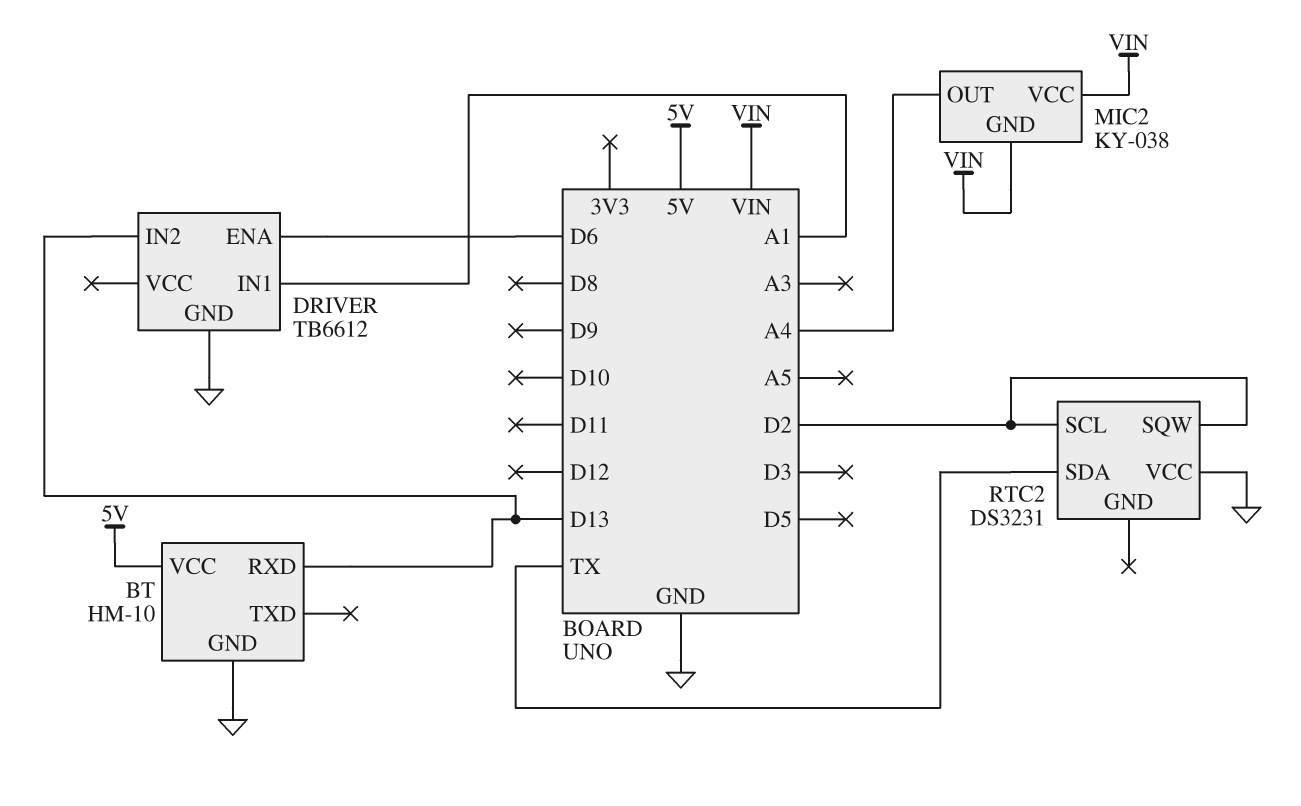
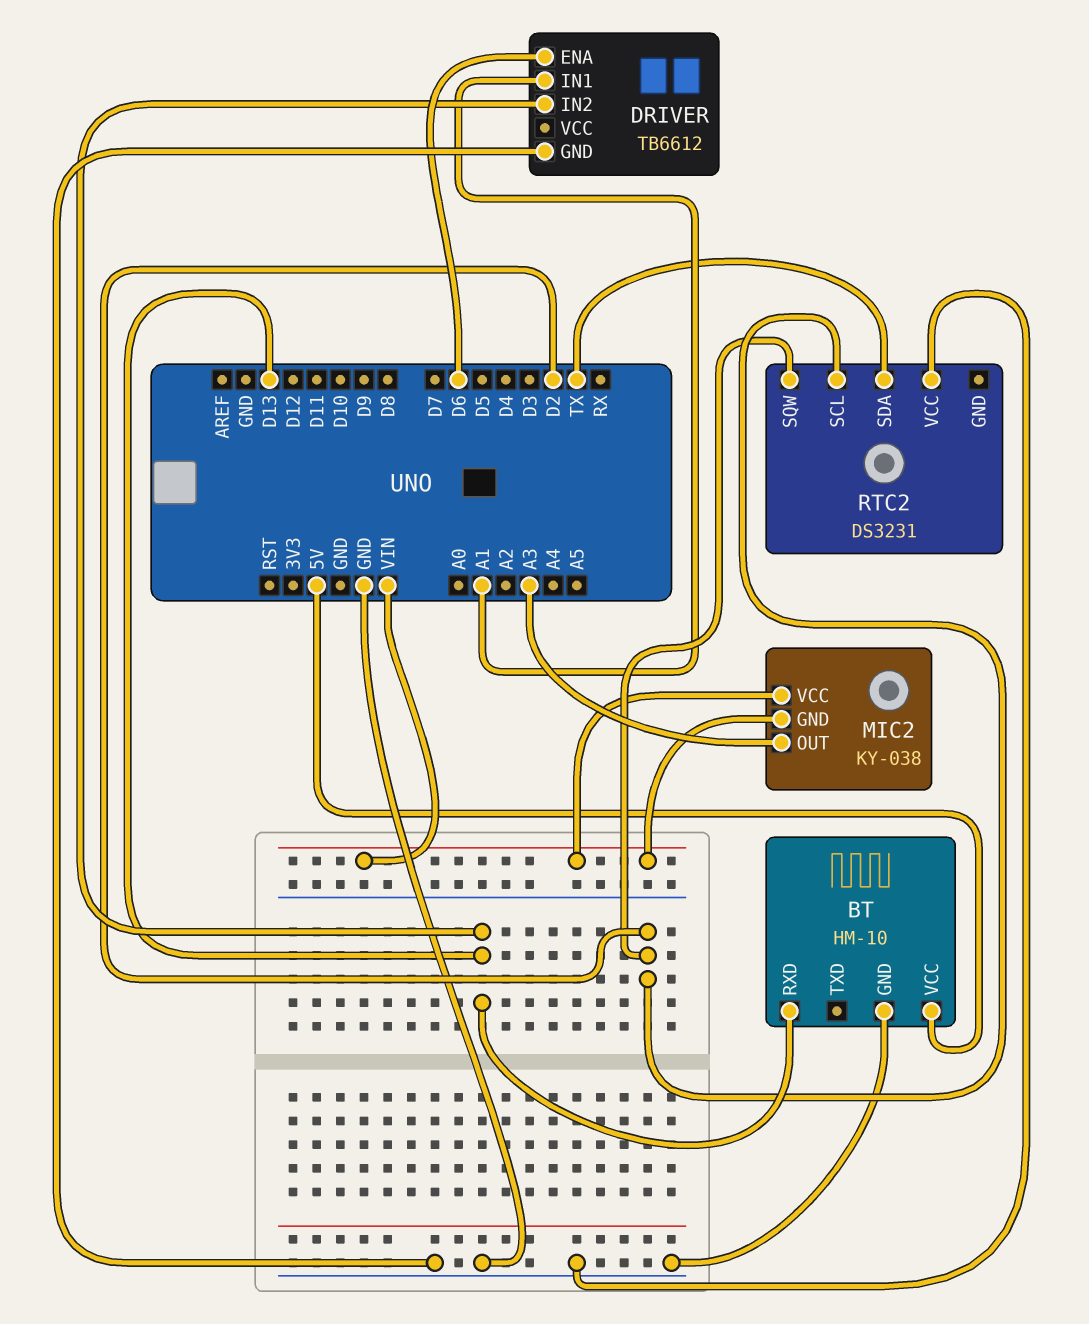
MIC2 pin OUT: A4 -> A3

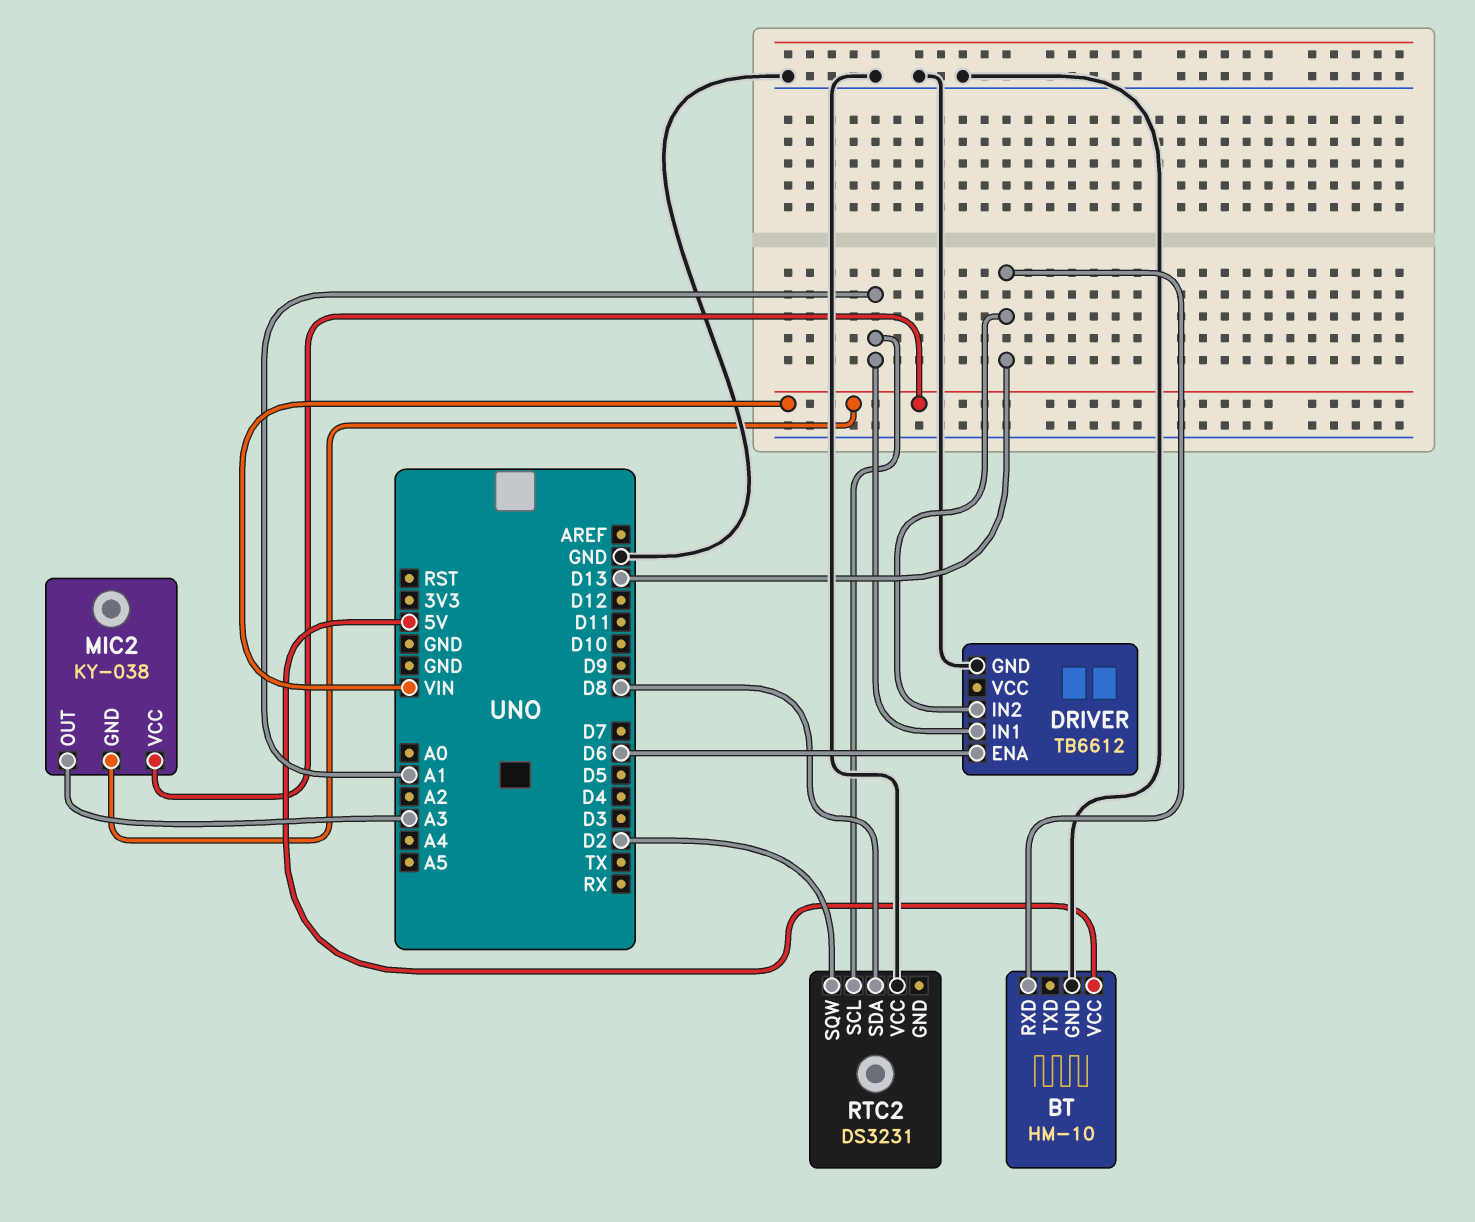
RTC2 pin SCL: D2 -> A1
RTC2 pin SDA: TX -> D8

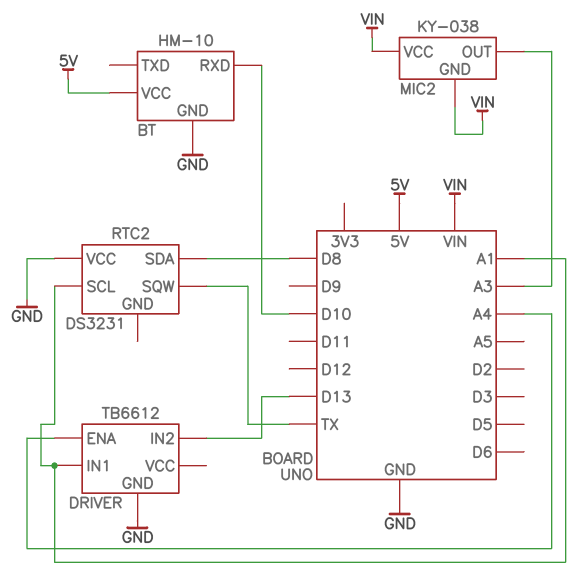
BT pin RXD: D13 -> D10
DRIVER pin ENA: D6 -> A4
RTC2 pin SQW: D2 -> TX

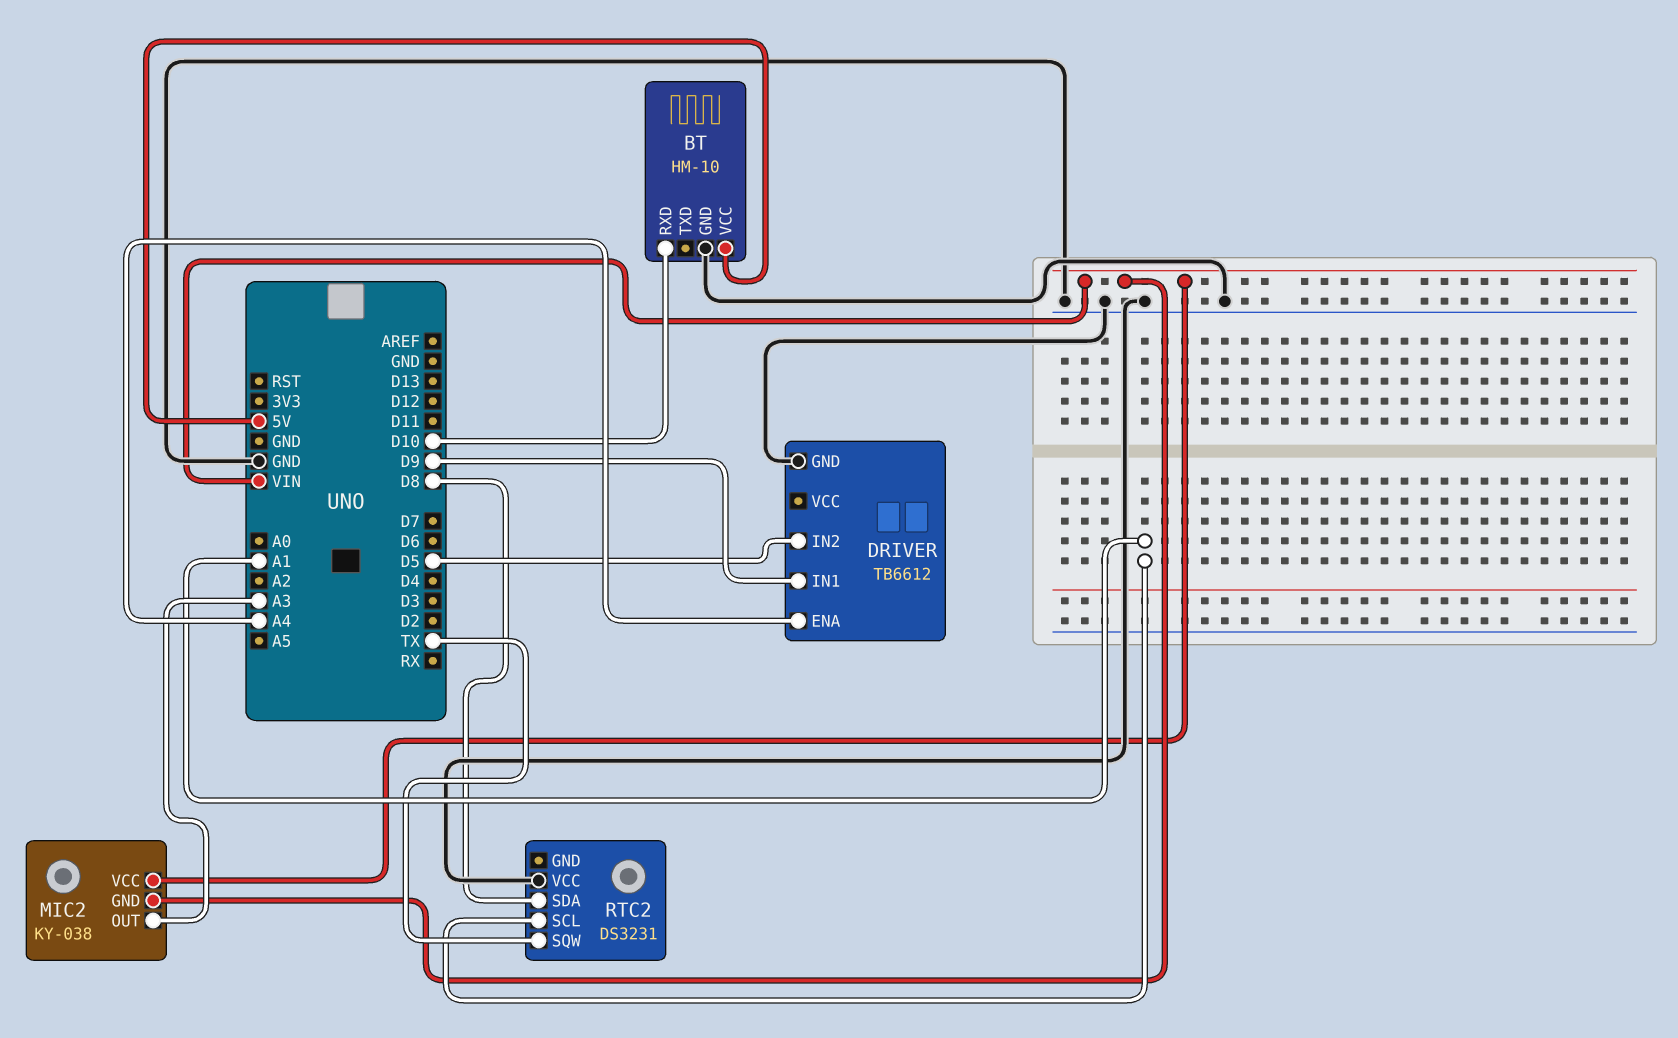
DRIVER pin IN1: A1 -> D9
DRIVER pin IN2: D13 -> D5

